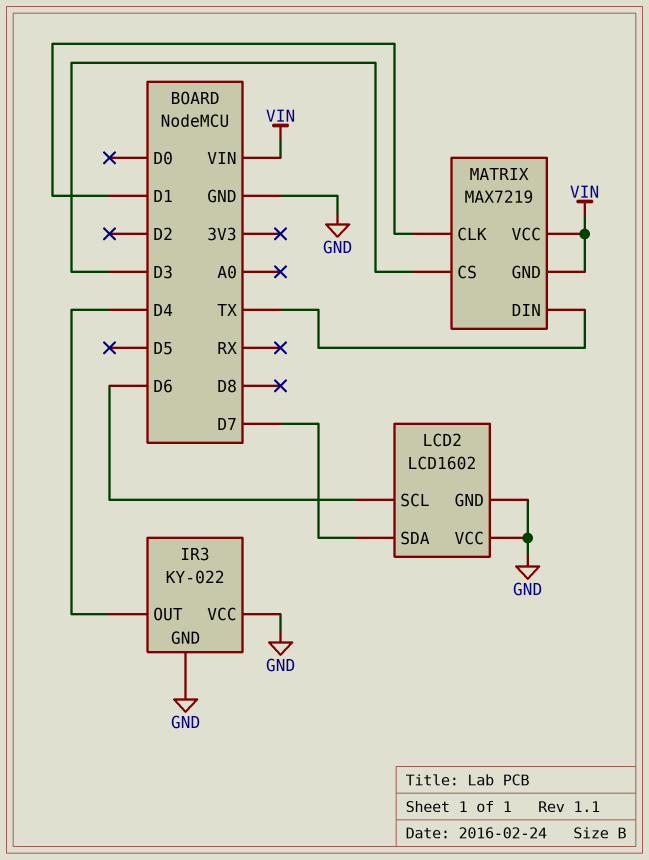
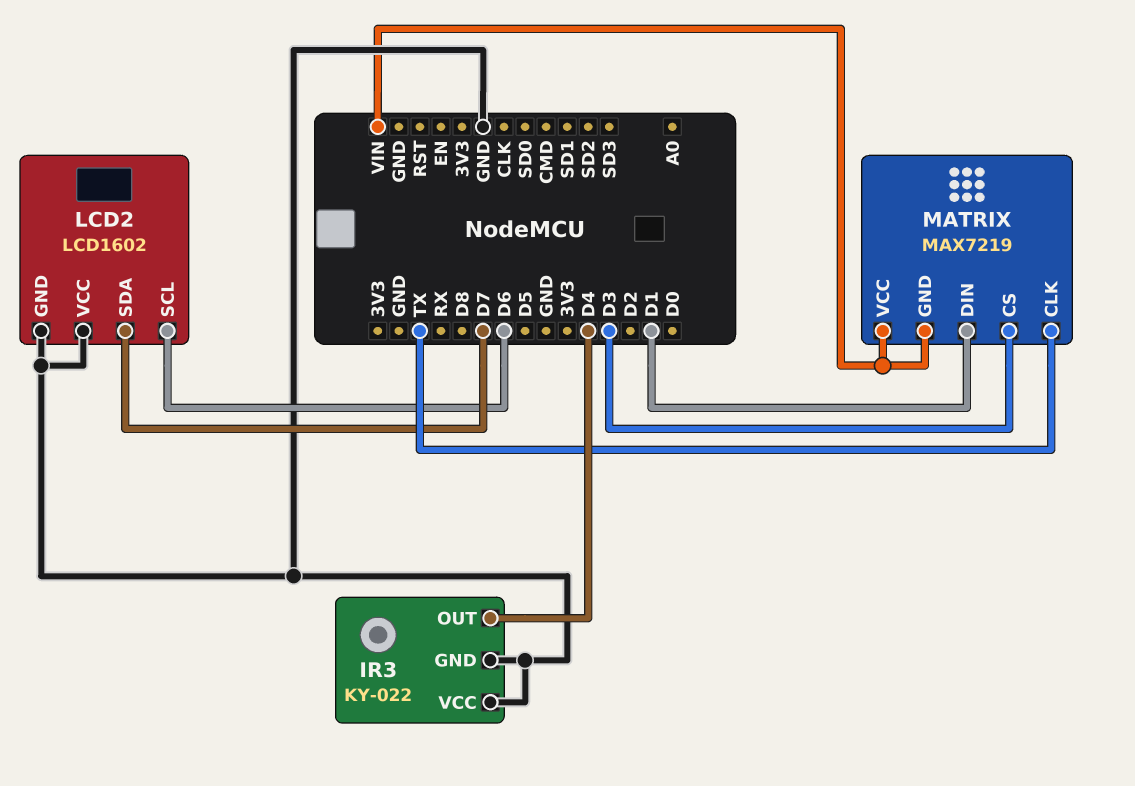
MATRIX pin CLK: D1 -> TX
MATRIX pin DIN: TX -> D1

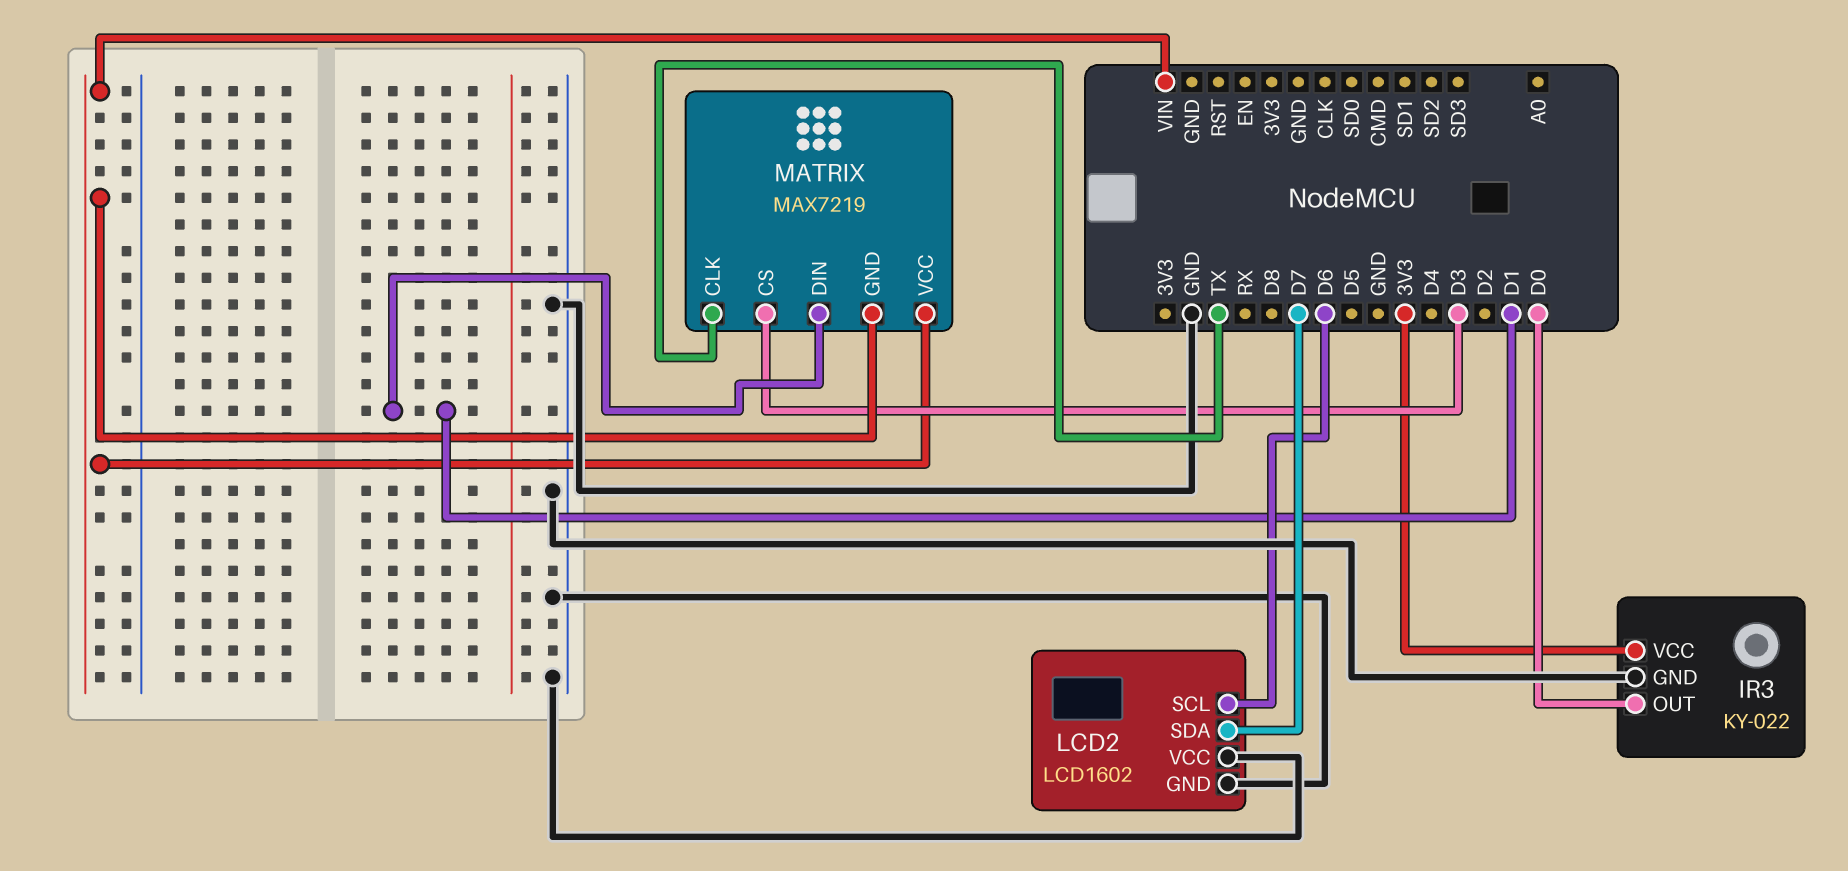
IR3 pin OUT: D4 -> D0
IR3 pin VCC: GND -> 3V3

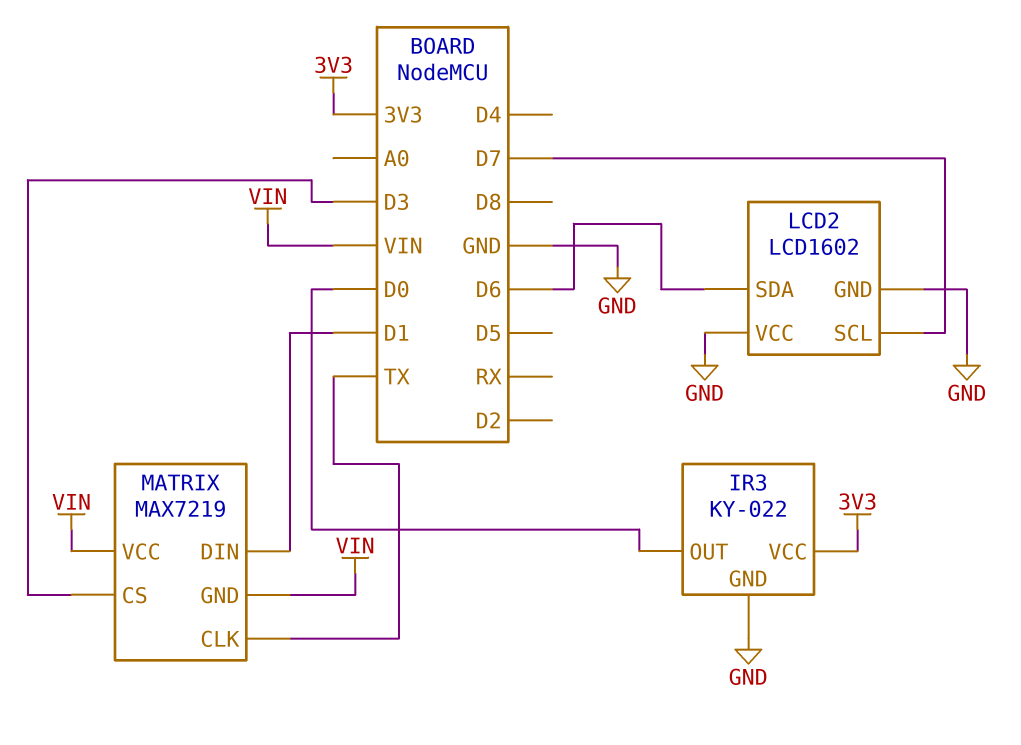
LCD2 pin SCL: D6 -> D7
LCD2 pin SDA: D7 -> D6

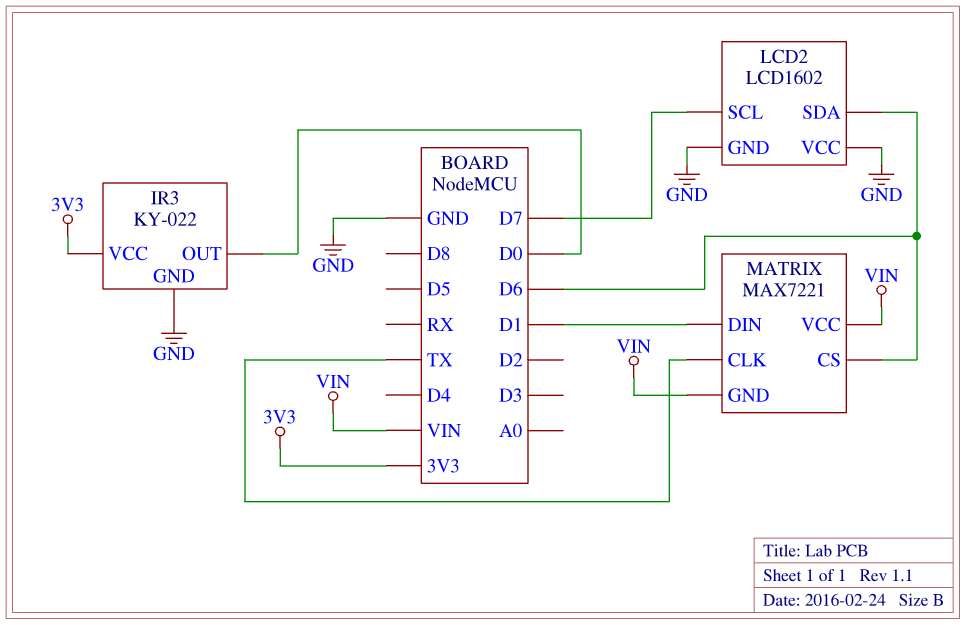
MATRIX: MAX7219 -> MAX7221
MATRIX pin CS: D3 -> D6

